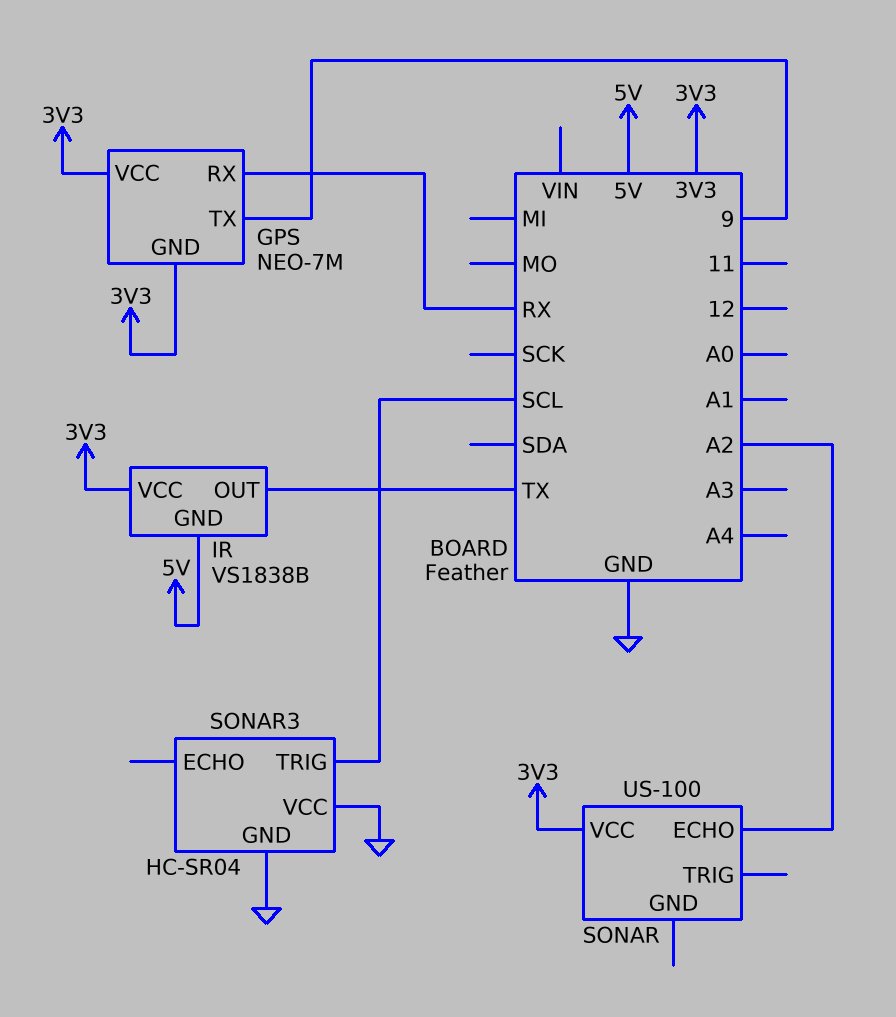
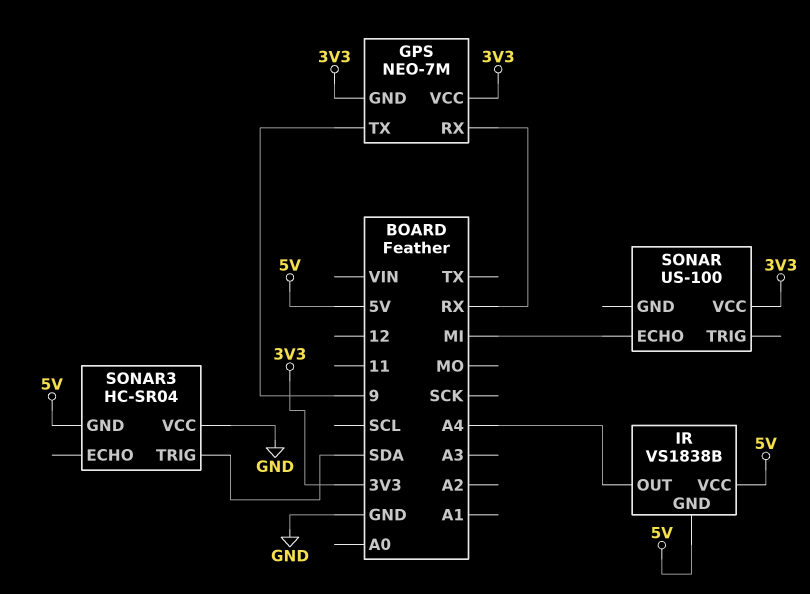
IR pin OUT: TX -> A4
IR pin VCC: 3V3 -> 5V
SONAR pin ECHO: A2 -> MI
SONAR3 pin GND: GND -> 5V
SONAR3 pin TRIG: SCL -> SDA

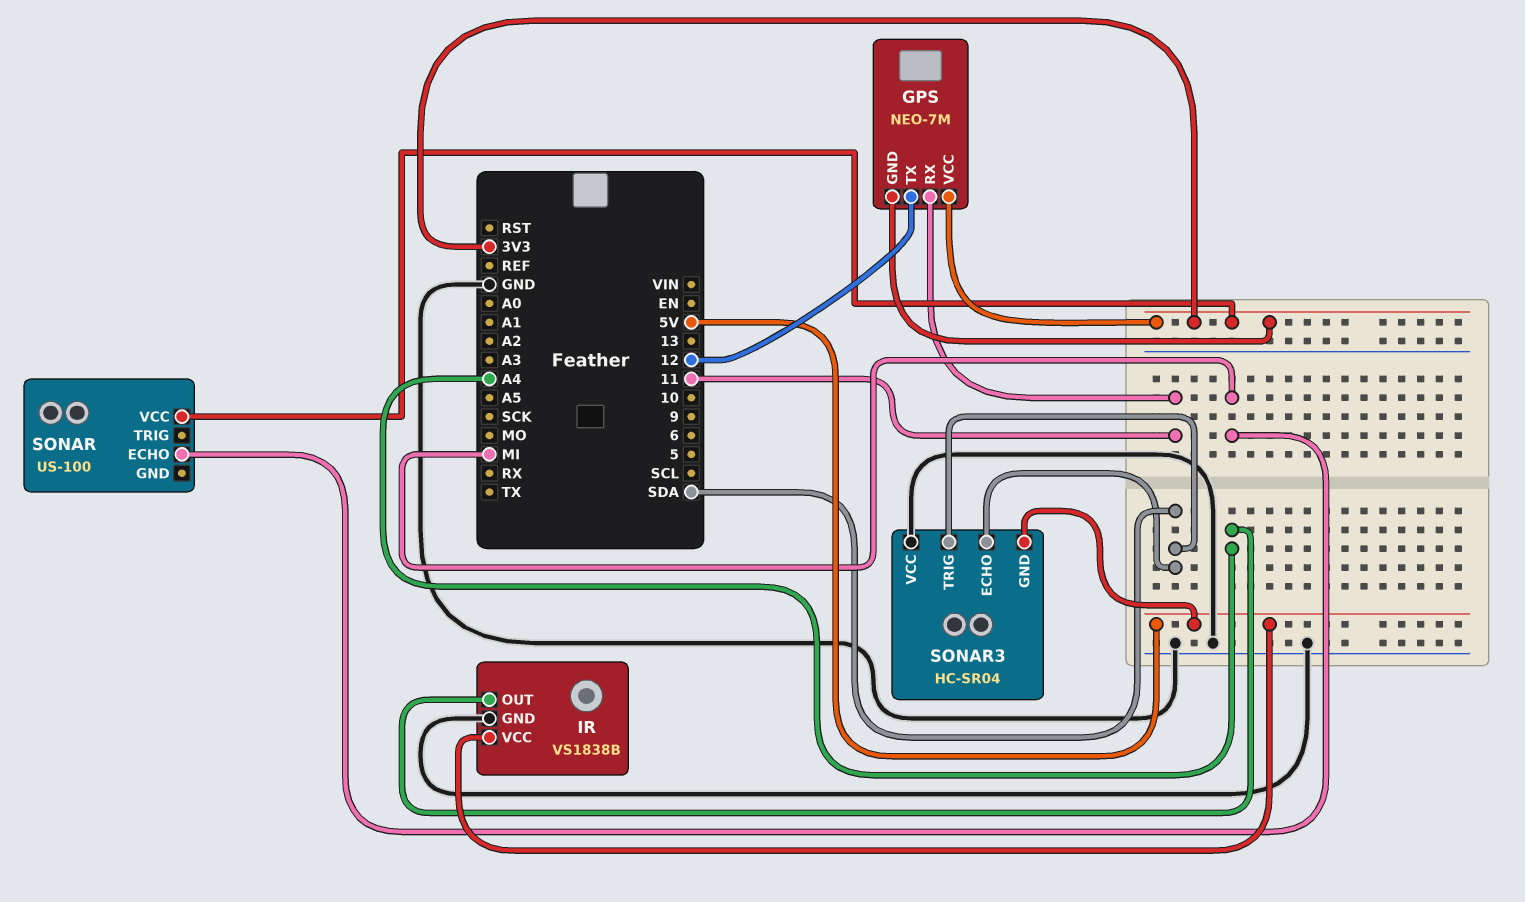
GPS pin RX: RX -> 11
GPS pin TX: 9 -> 12
IR pin GND: 5V -> GND
SONAR3 pin ECHO: none -> SDA

